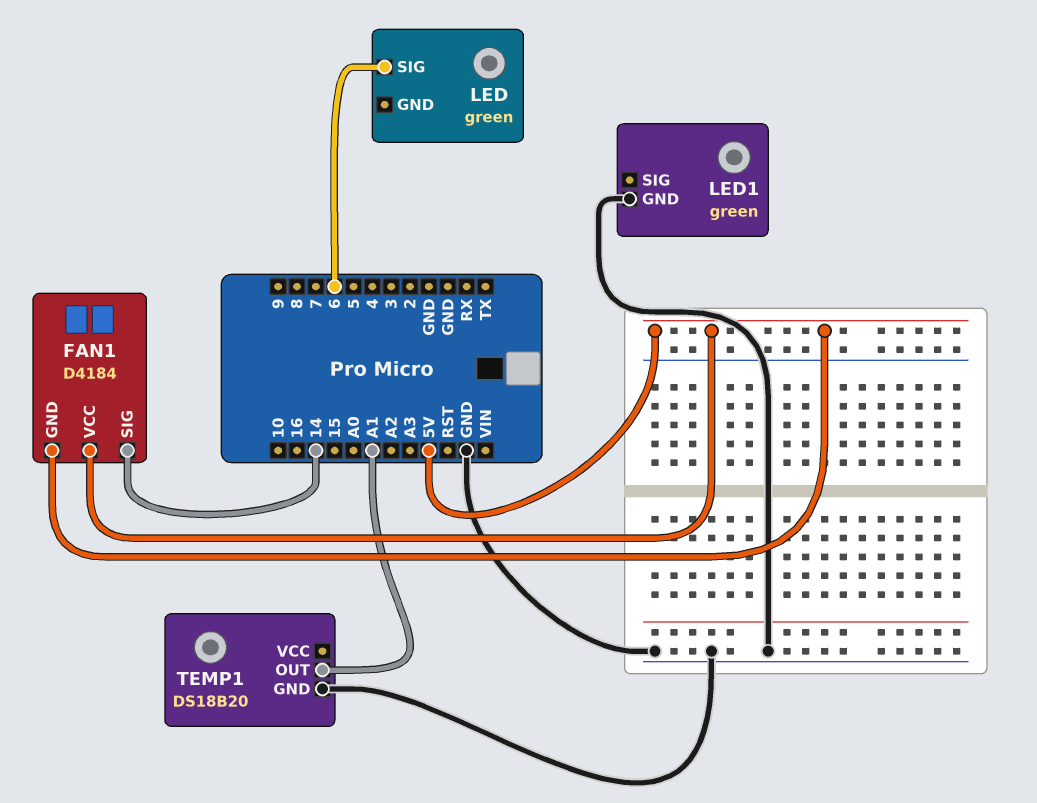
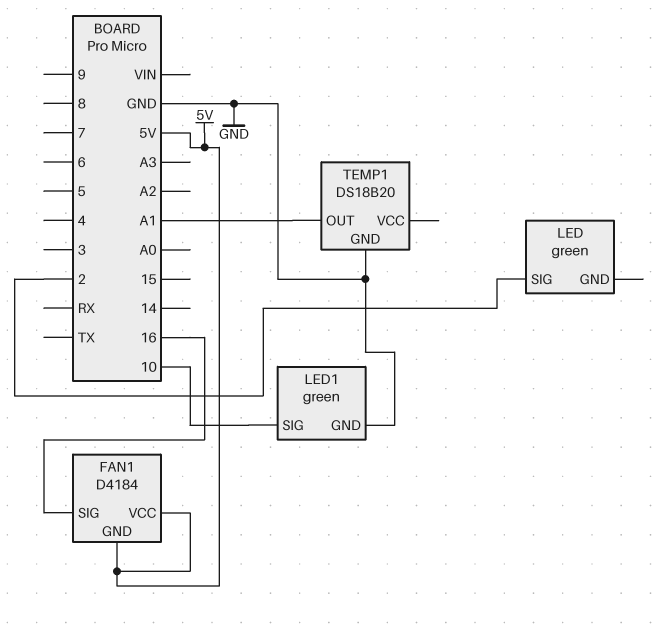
FAN1 pin SIG: 14 -> 16
LED pin SIG: 6 -> 2
LED1 pin SIG: none -> 10

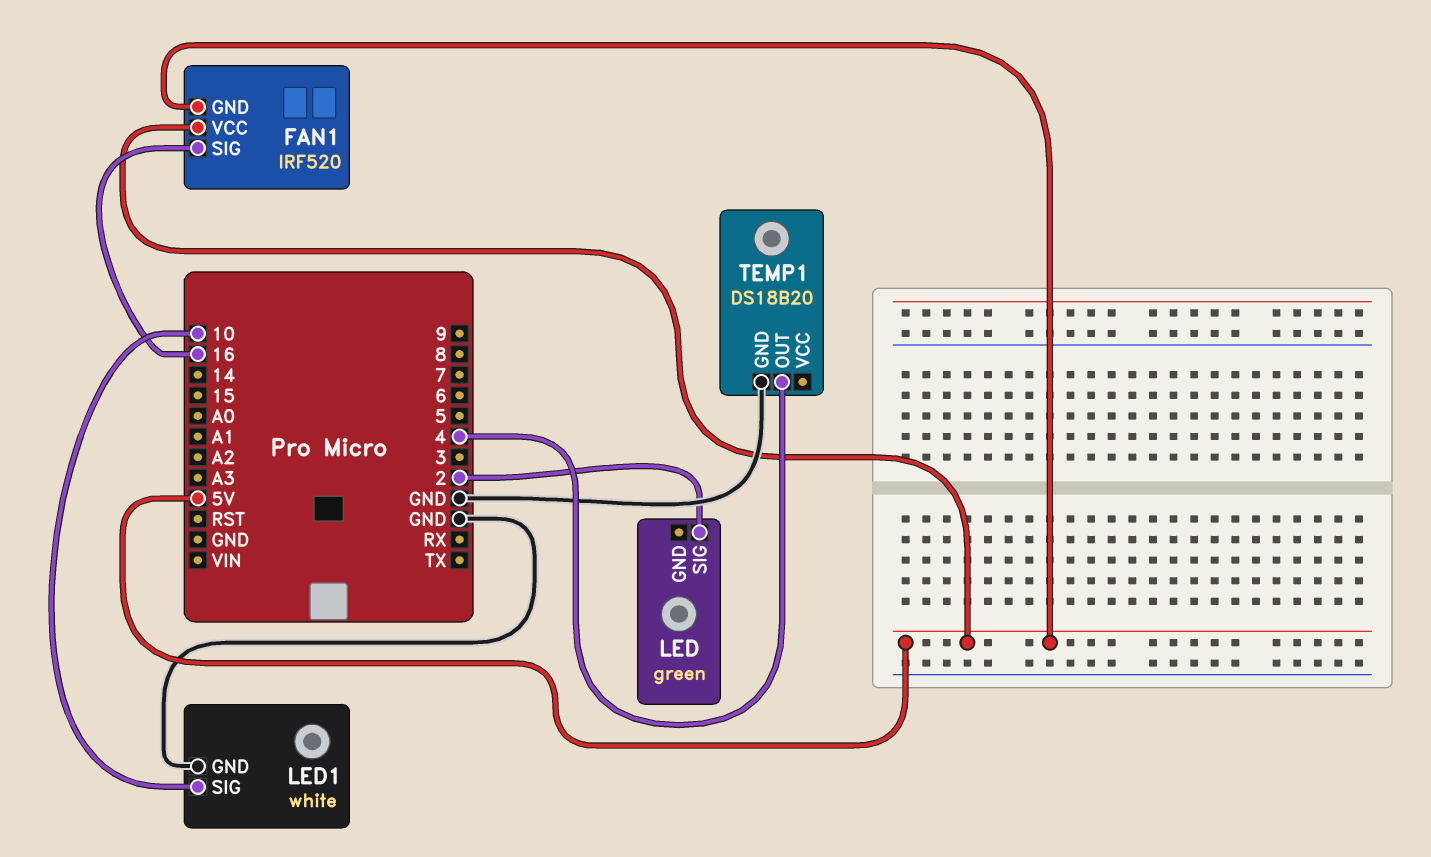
FAN1: D4184 -> IRF520
LED1: green -> white
TEMP1 pin OUT: A1 -> 4

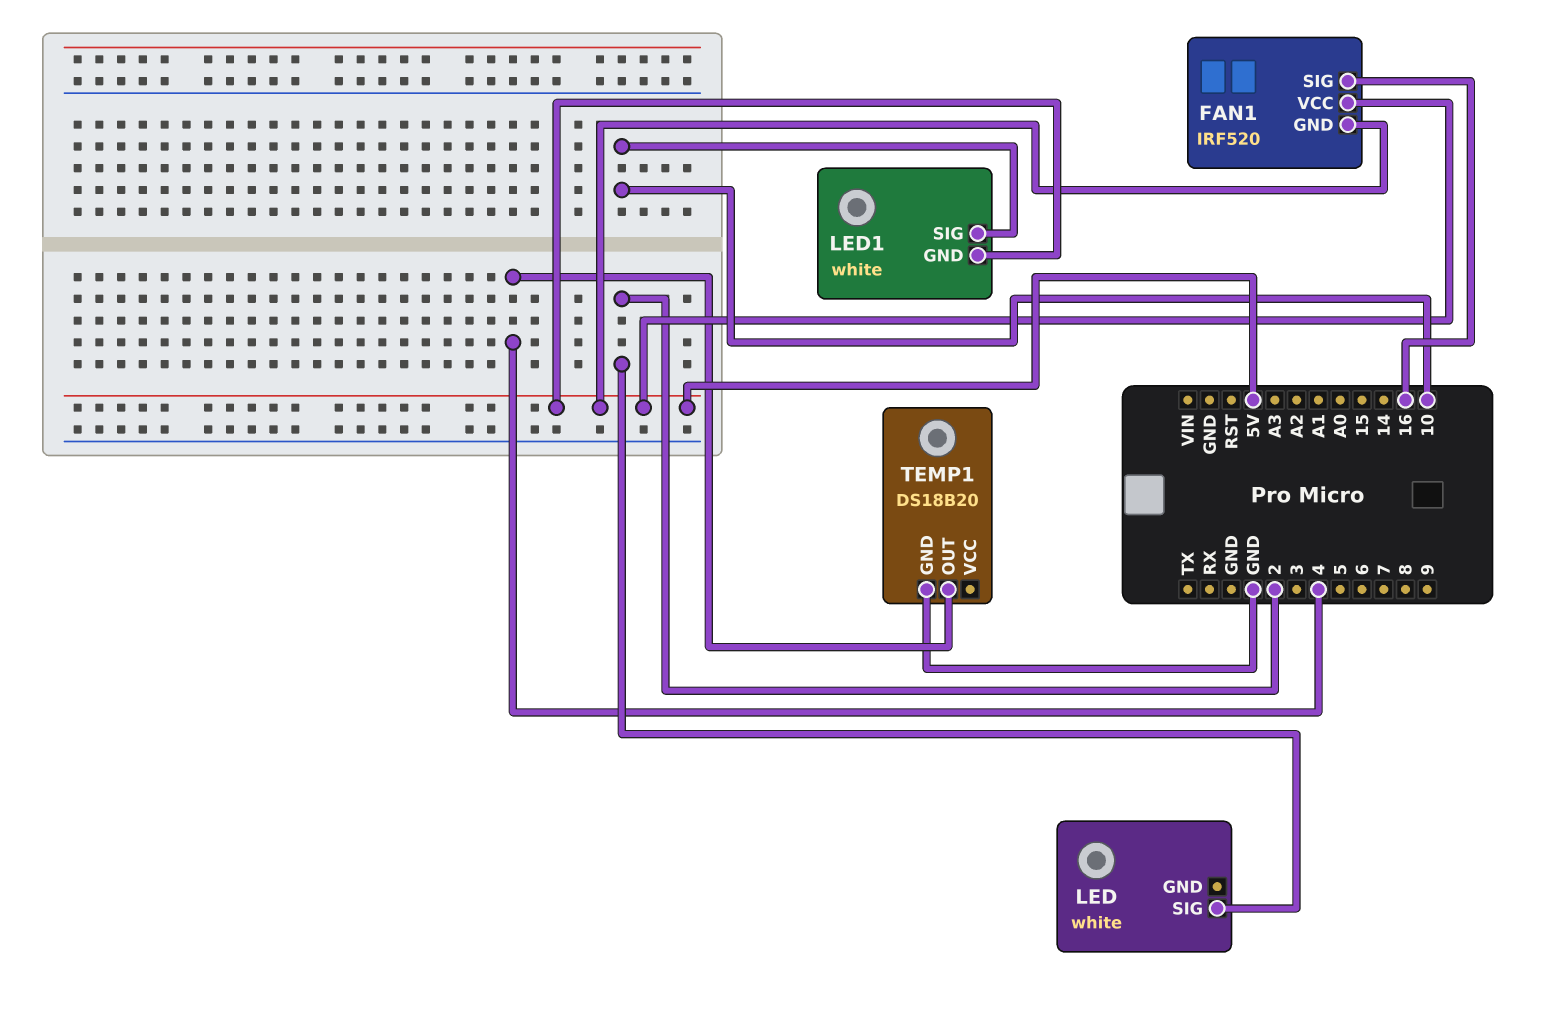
LED: green -> white
LED1 pin GND: GND -> 5V

